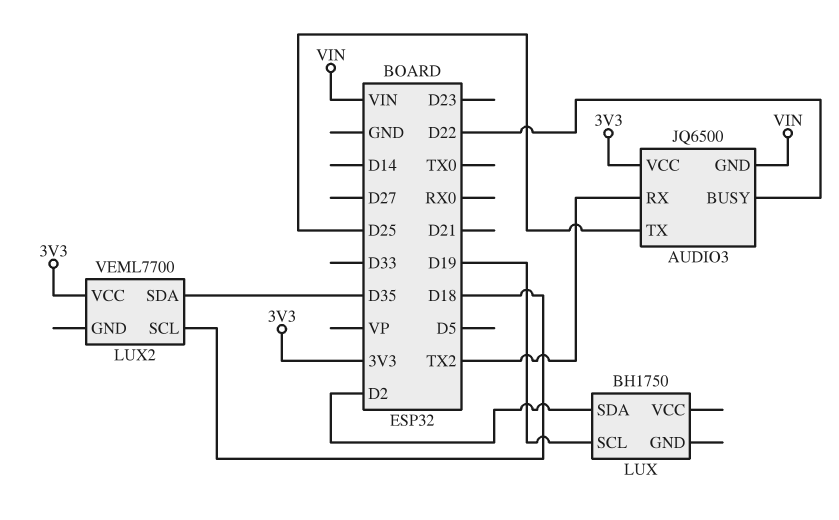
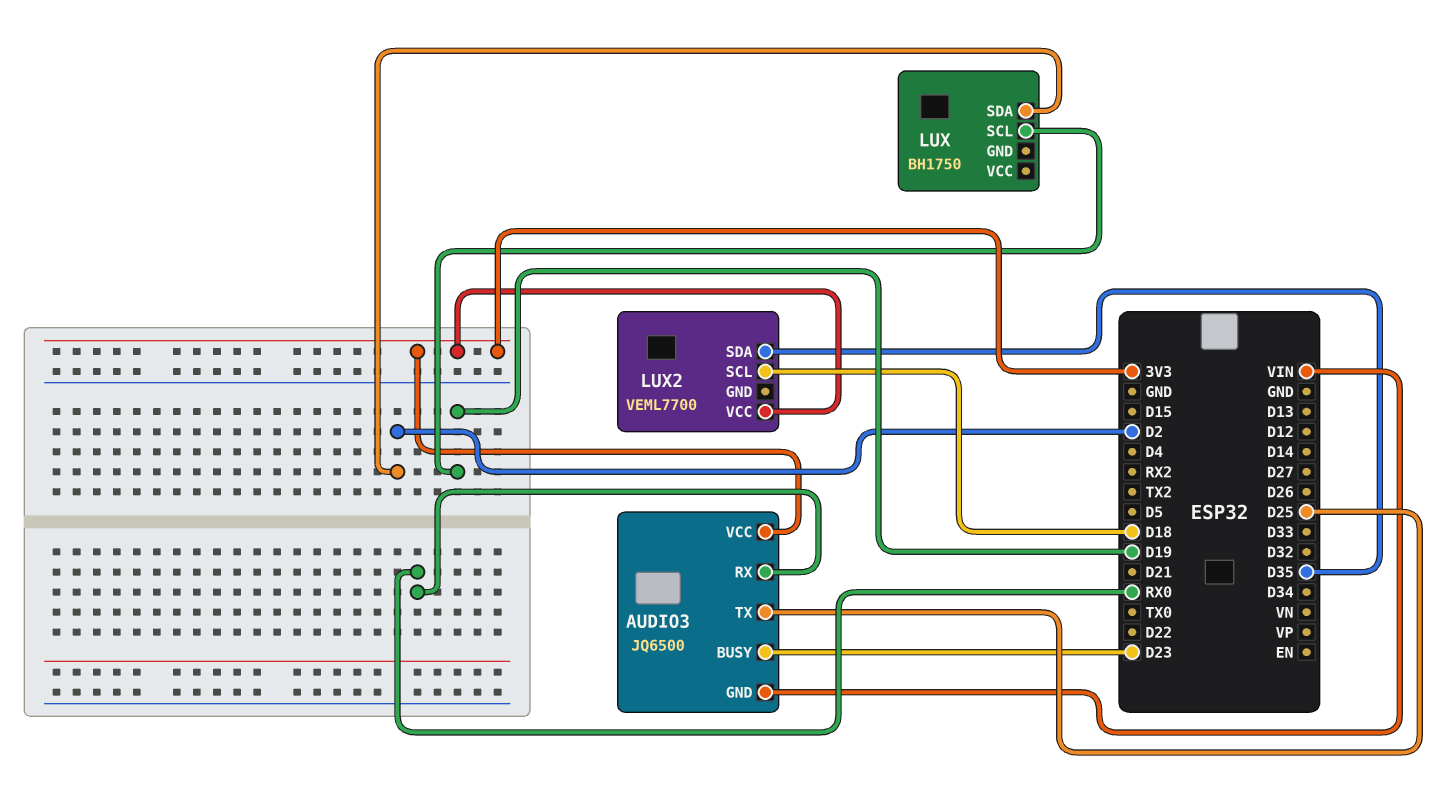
AUDIO3 pin BUSY: D22 -> D23
AUDIO3 pin RX: TX2 -> RX0

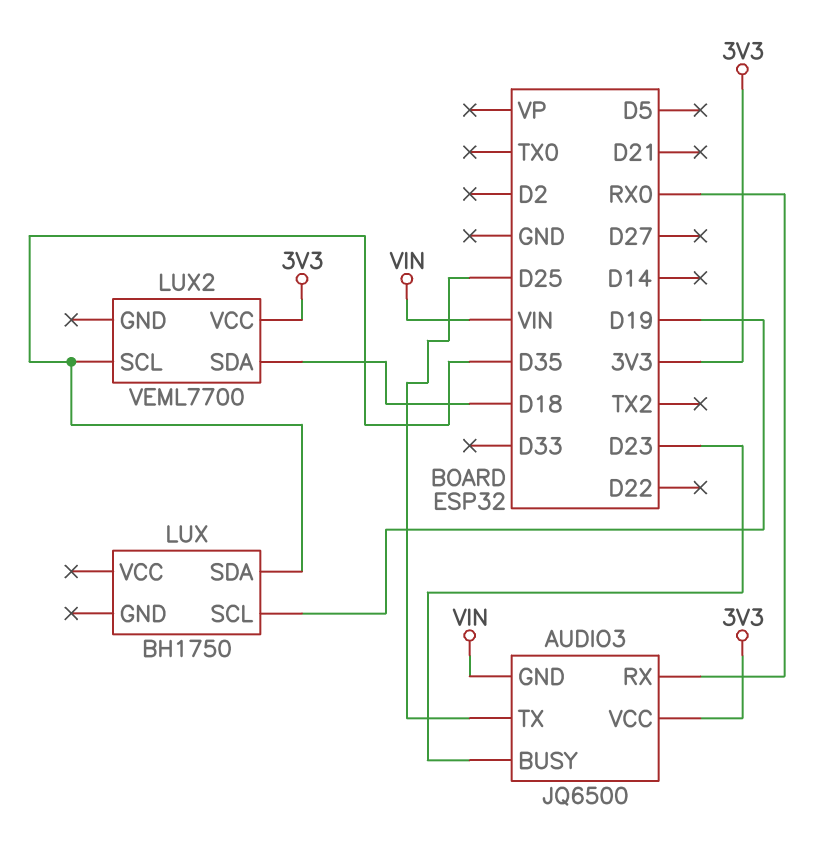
LUX pin SDA: D2 -> D35
LUX2 pin SCL: D18 -> D35
LUX2 pin SDA: D35 -> D18

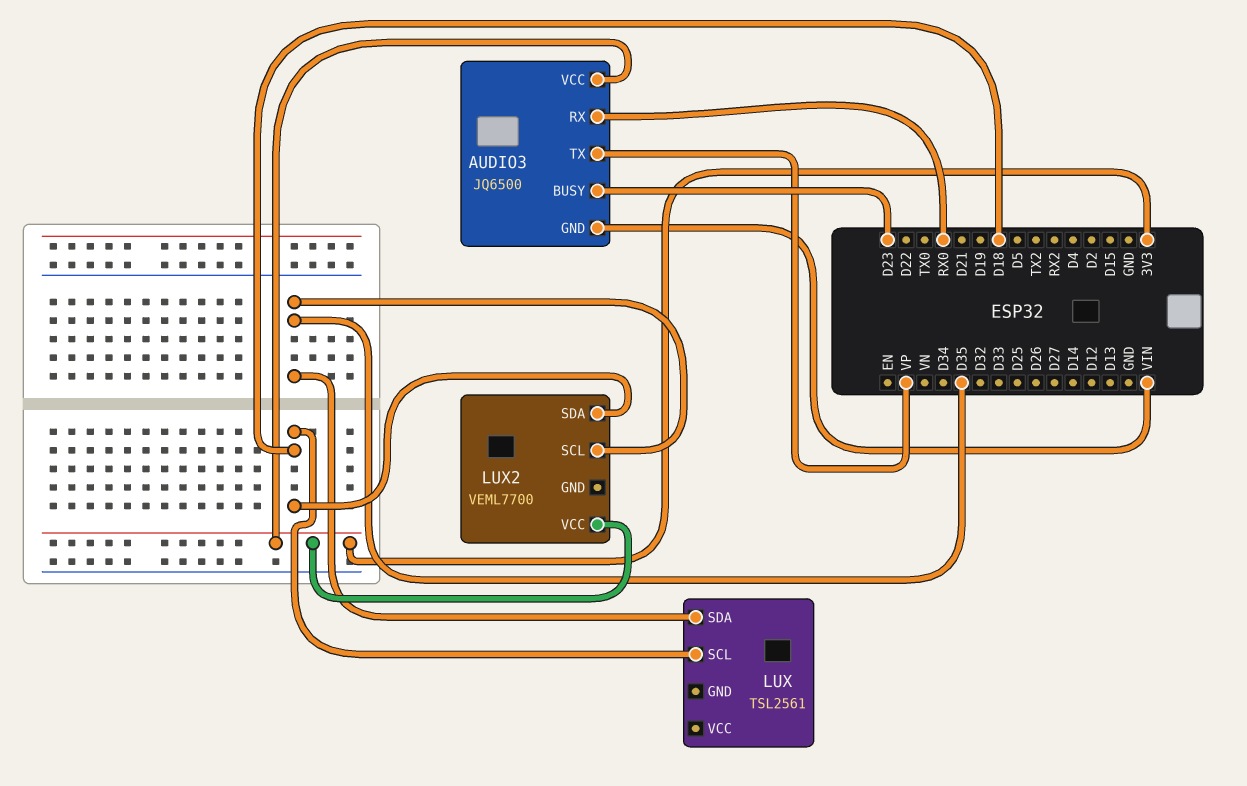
AUDIO3 pin TX: D25 -> VP
LUX: BH1750 -> TSL2561
LUX pin SCL: D19 -> D18

